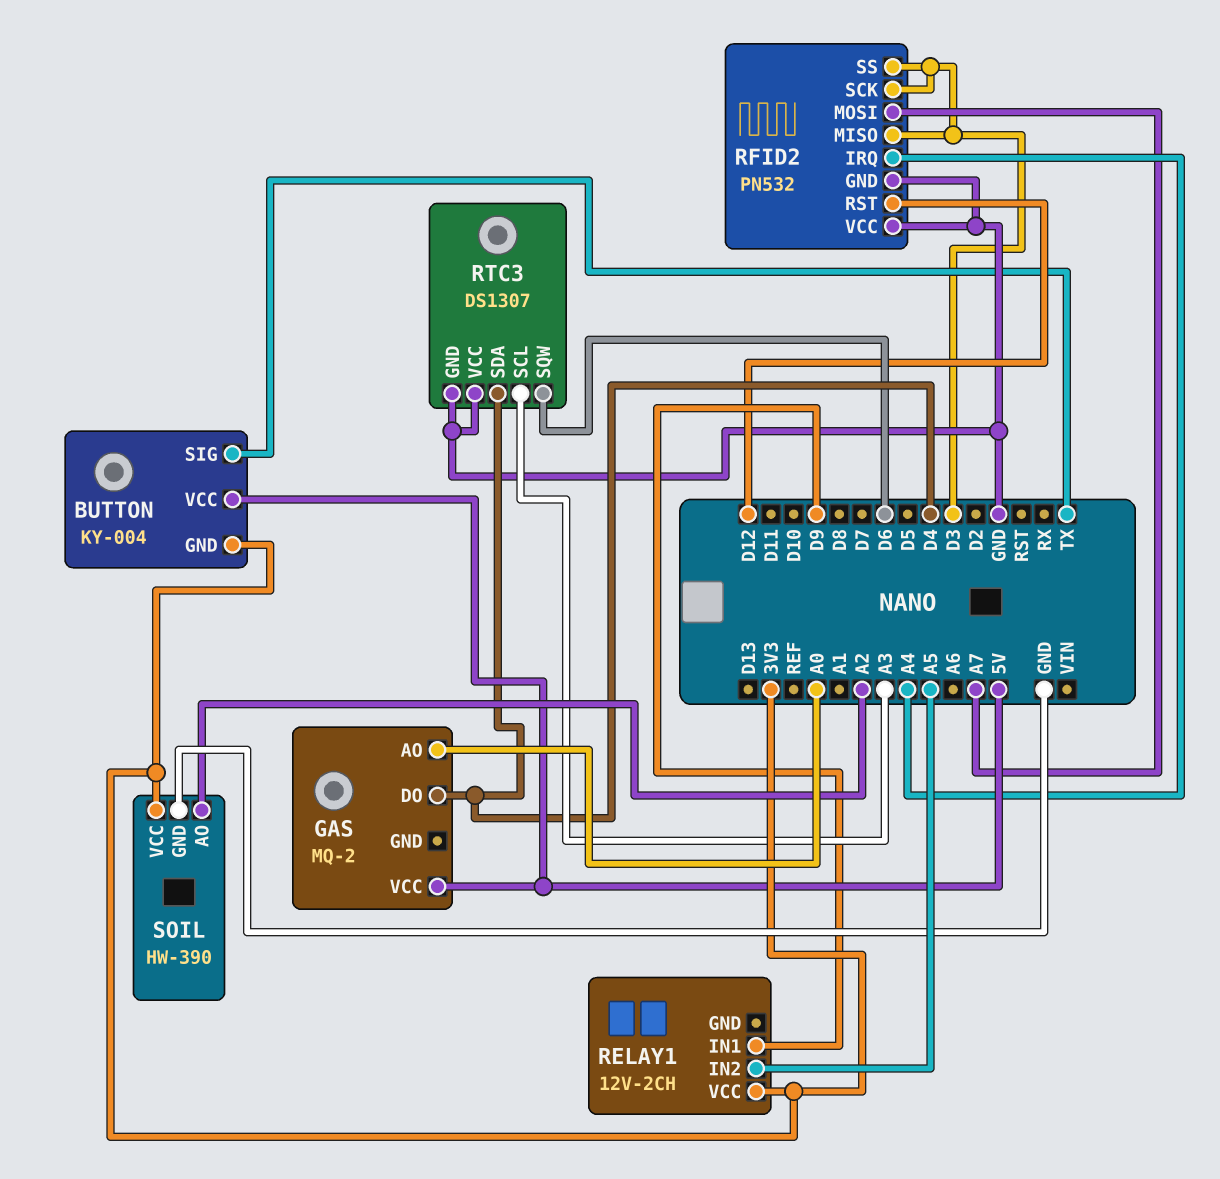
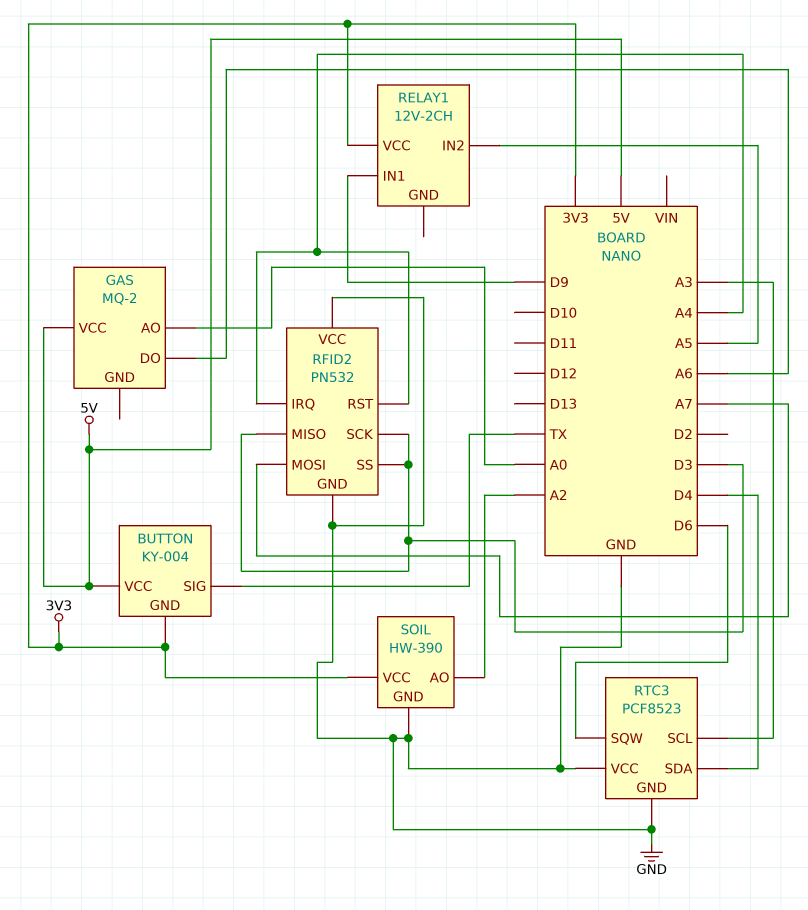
GAS pin DO: D4 -> A6
RFID2 pin RST: D12 -> A4
RTC3: DS1307 -> PCF8523

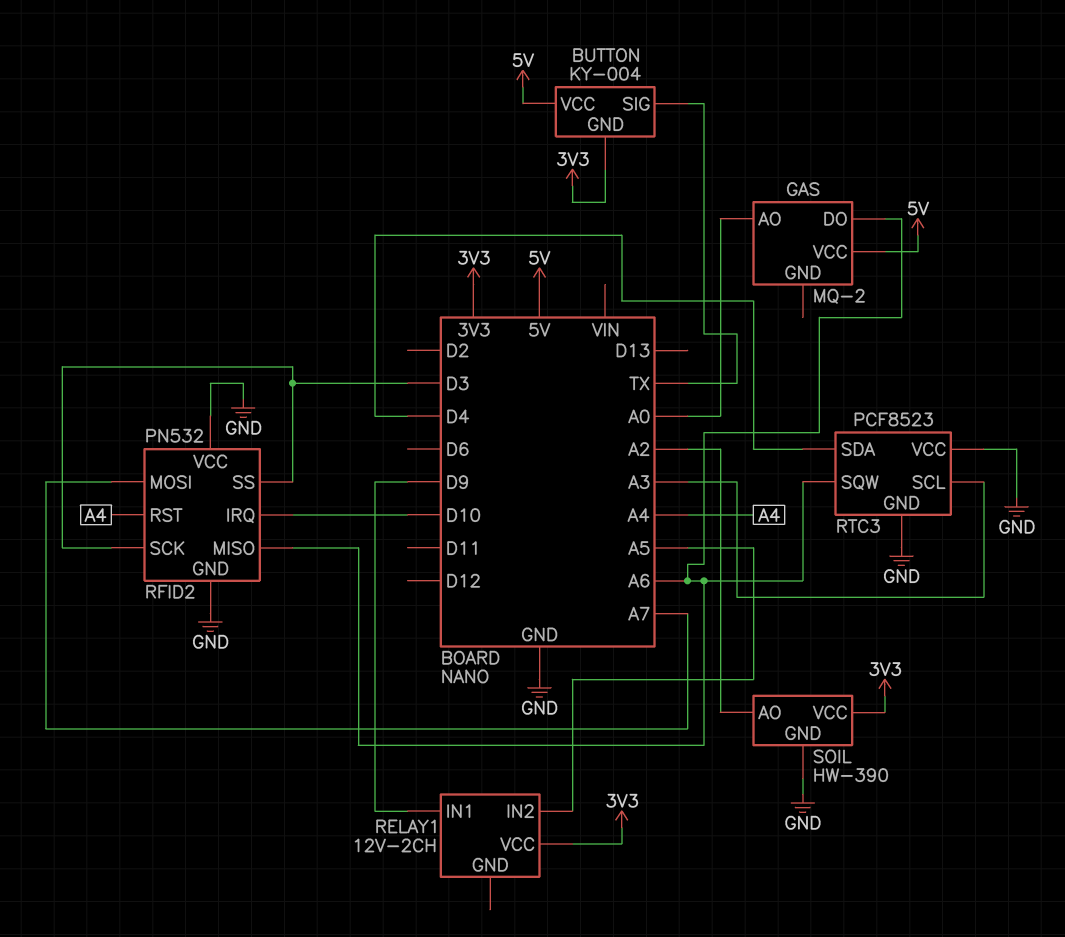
RFID2 pin IRQ: A4 -> D10
RFID2 pin MISO: D3 -> A6
RTC3 pin SQW: D6 -> A6

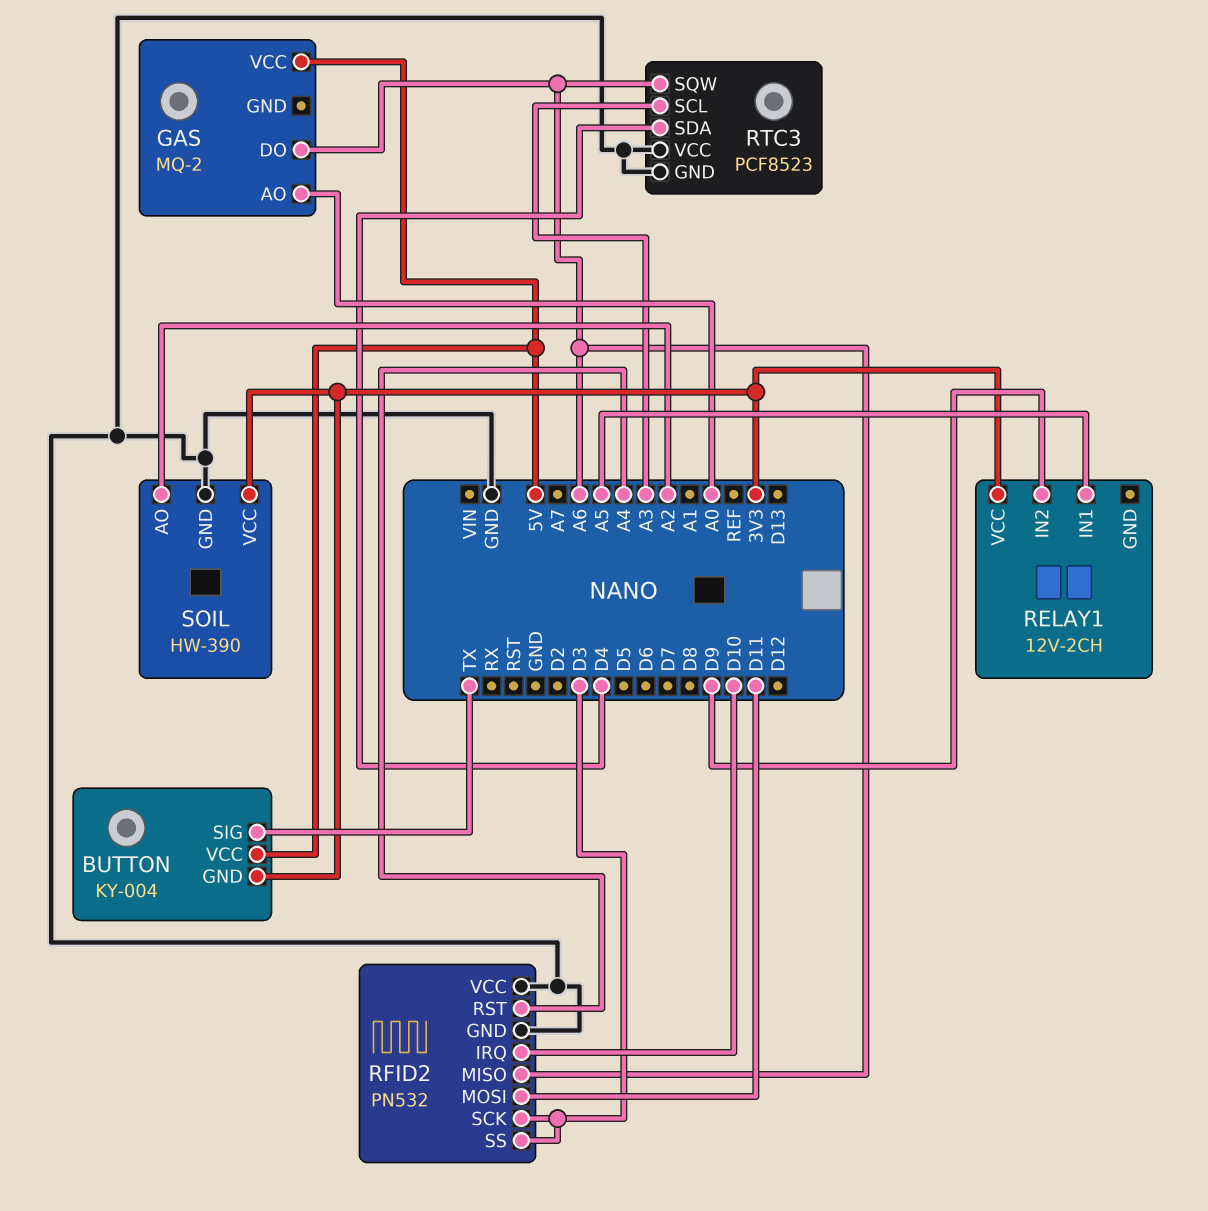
RELAY1 pin IN1: D9 -> A5
RELAY1 pin IN2: A5 -> D9
RFID2 pin MOSI: A7 -> D11

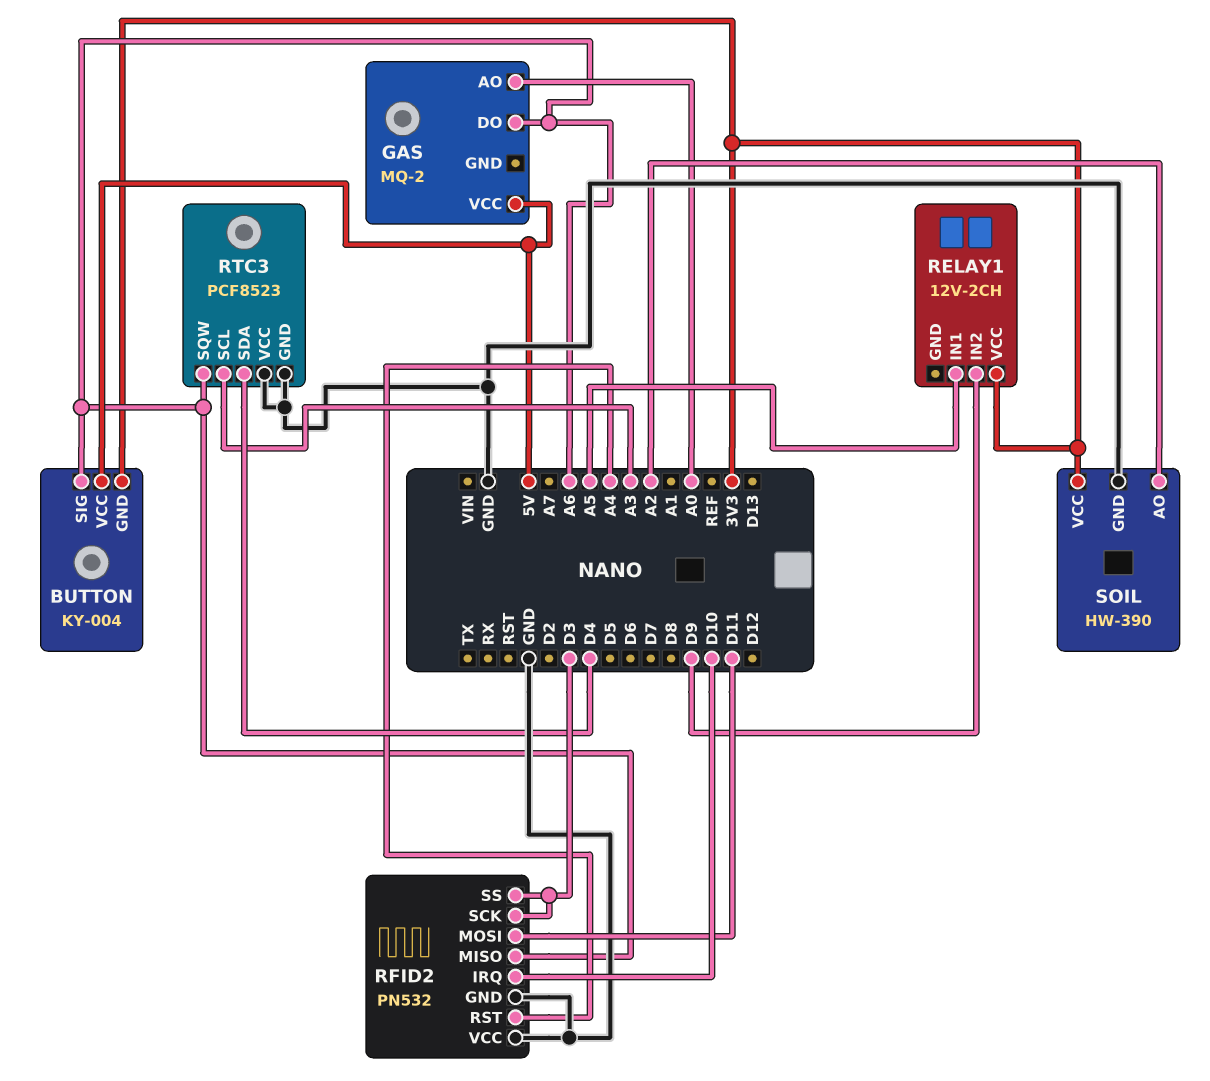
BUTTON pin SIG: TX -> A6

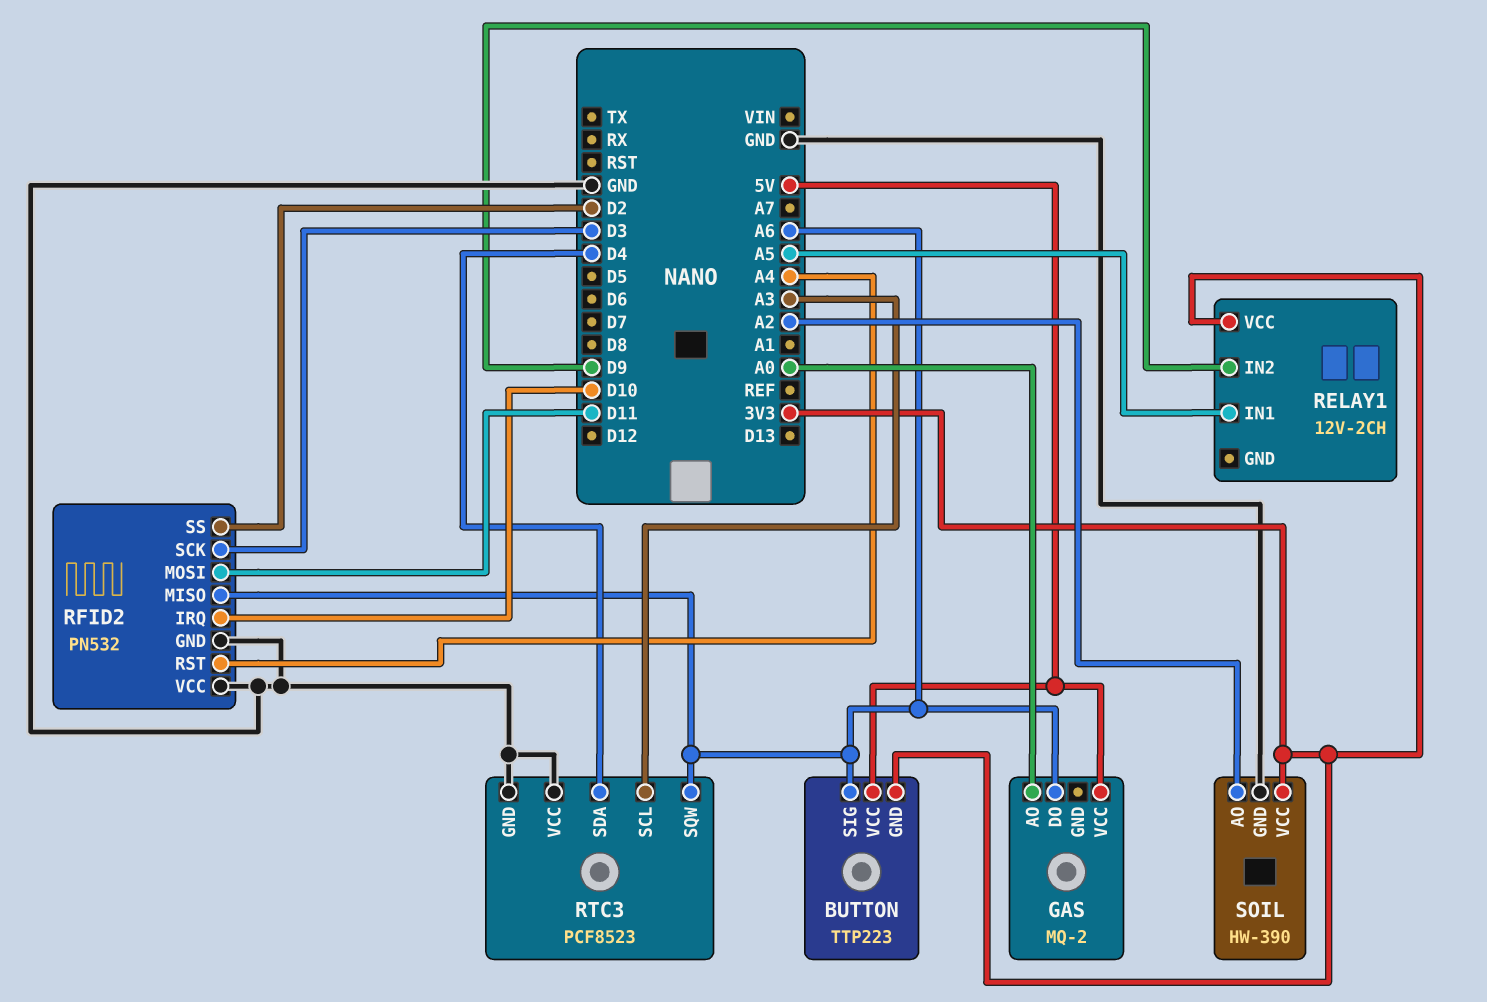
BUTTON: KY-004 -> TTP223
RFID2 pin SS: D3 -> D2

